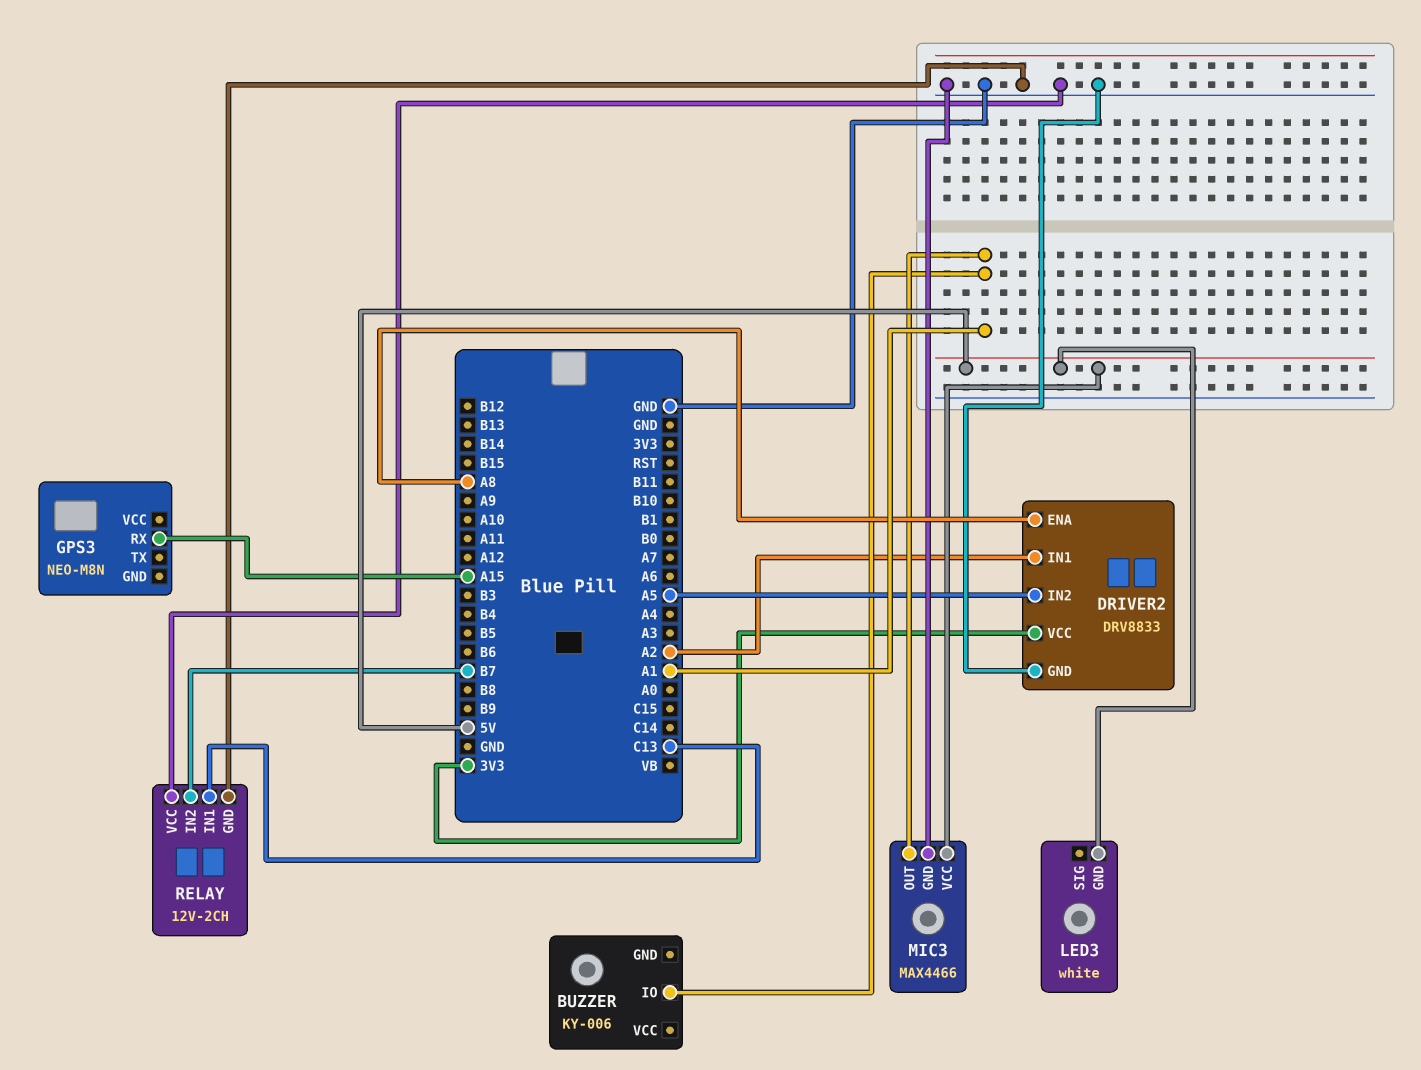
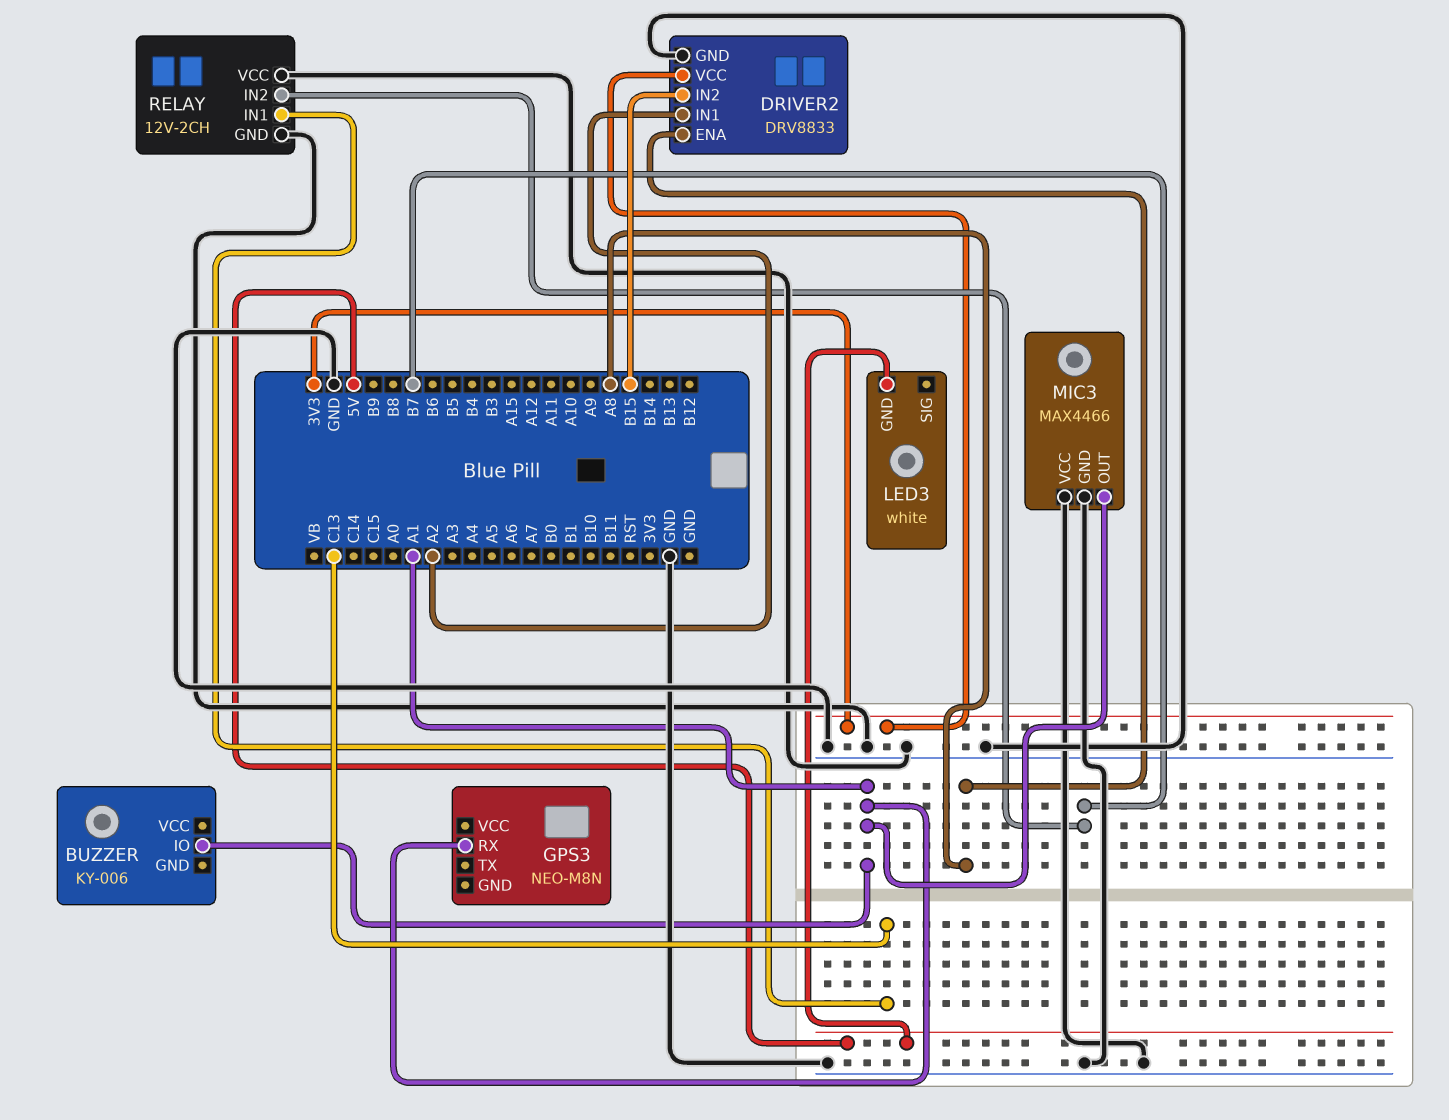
DRIVER2 pin IN2: A5 -> B15
GPS3 pin RX: A15 -> A1
MIC3 pin VCC: 5V -> GND

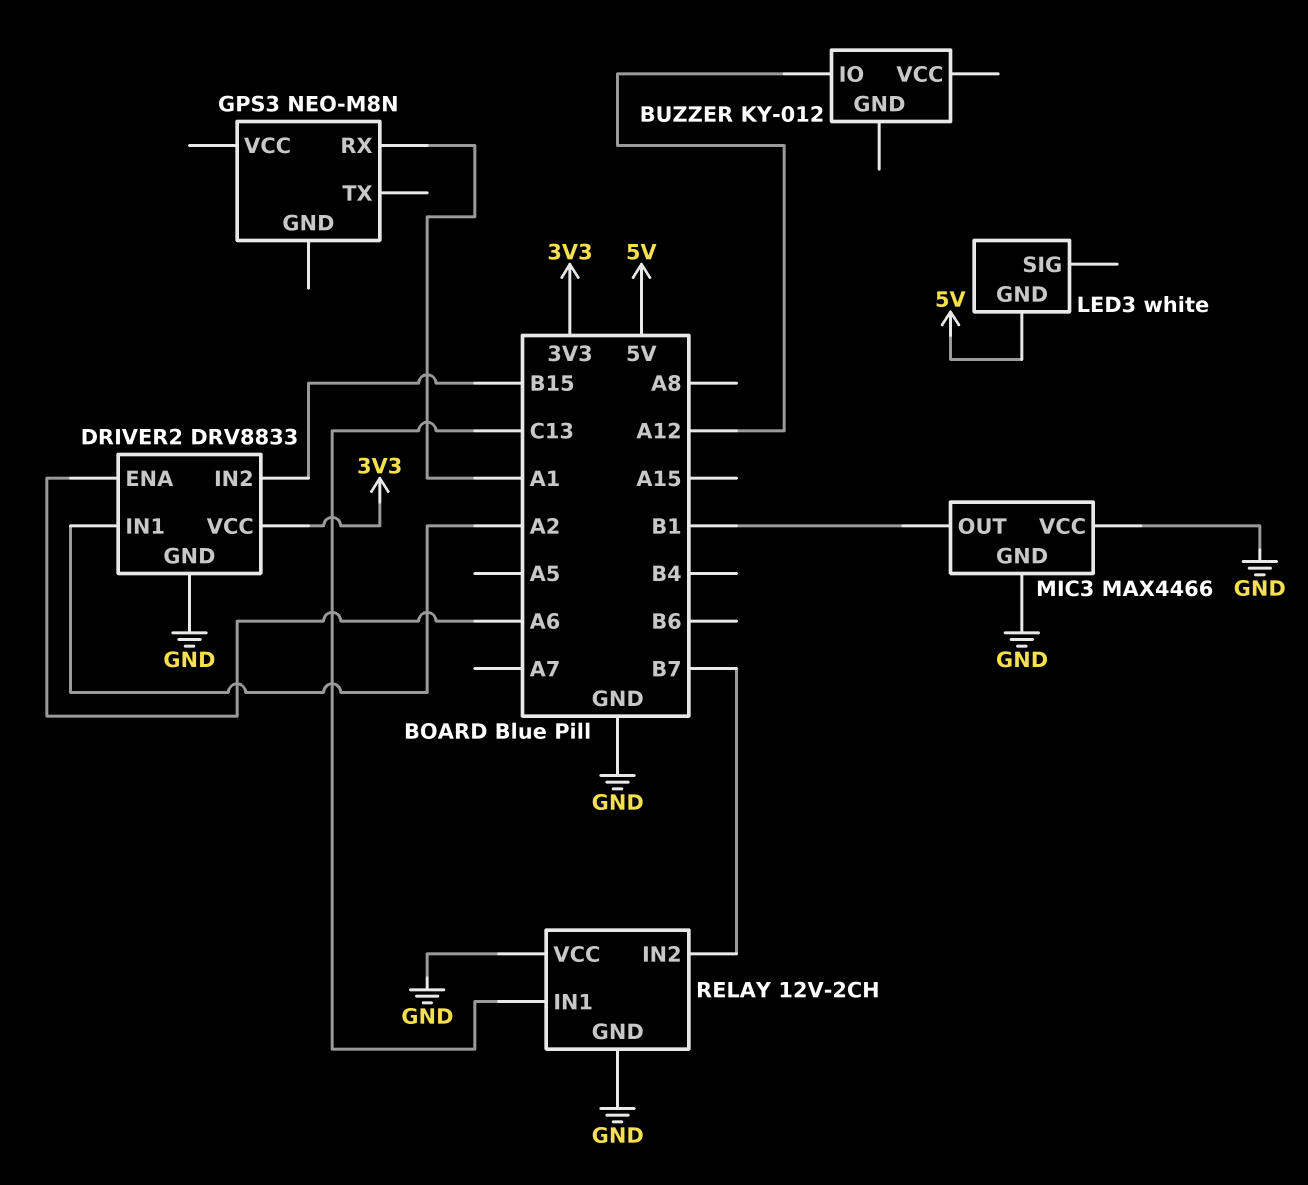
BUZZER: KY-006 -> KY-012
BUZZER pin IO: A1 -> A12
DRIVER2 pin ENA: A8 -> A6
MIC3 pin OUT: A1 -> B1

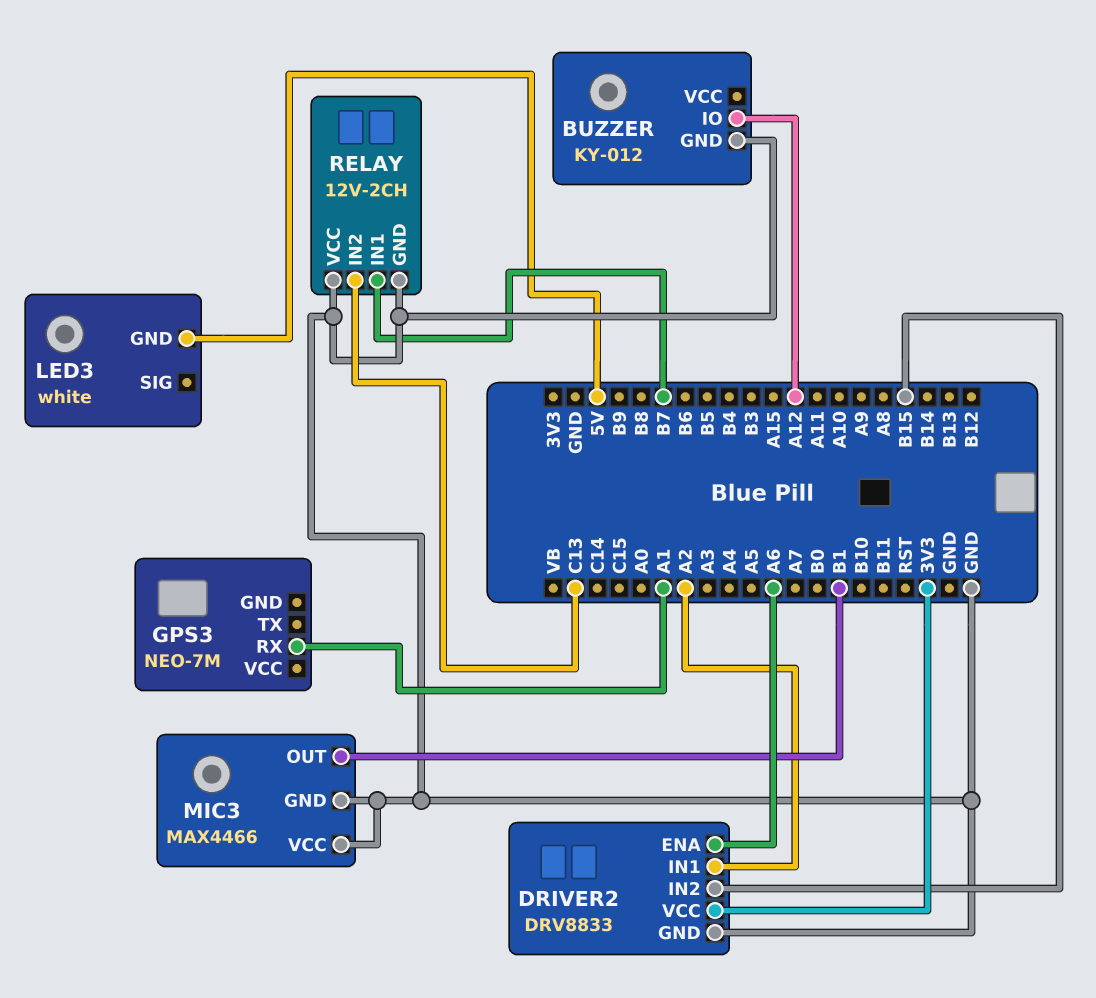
BUZZER pin GND: none -> GND
GPS3: NEO-M8N -> NEO-7M
RELAY pin IN1: C13 -> B7
RELAY pin IN2: B7 -> C13

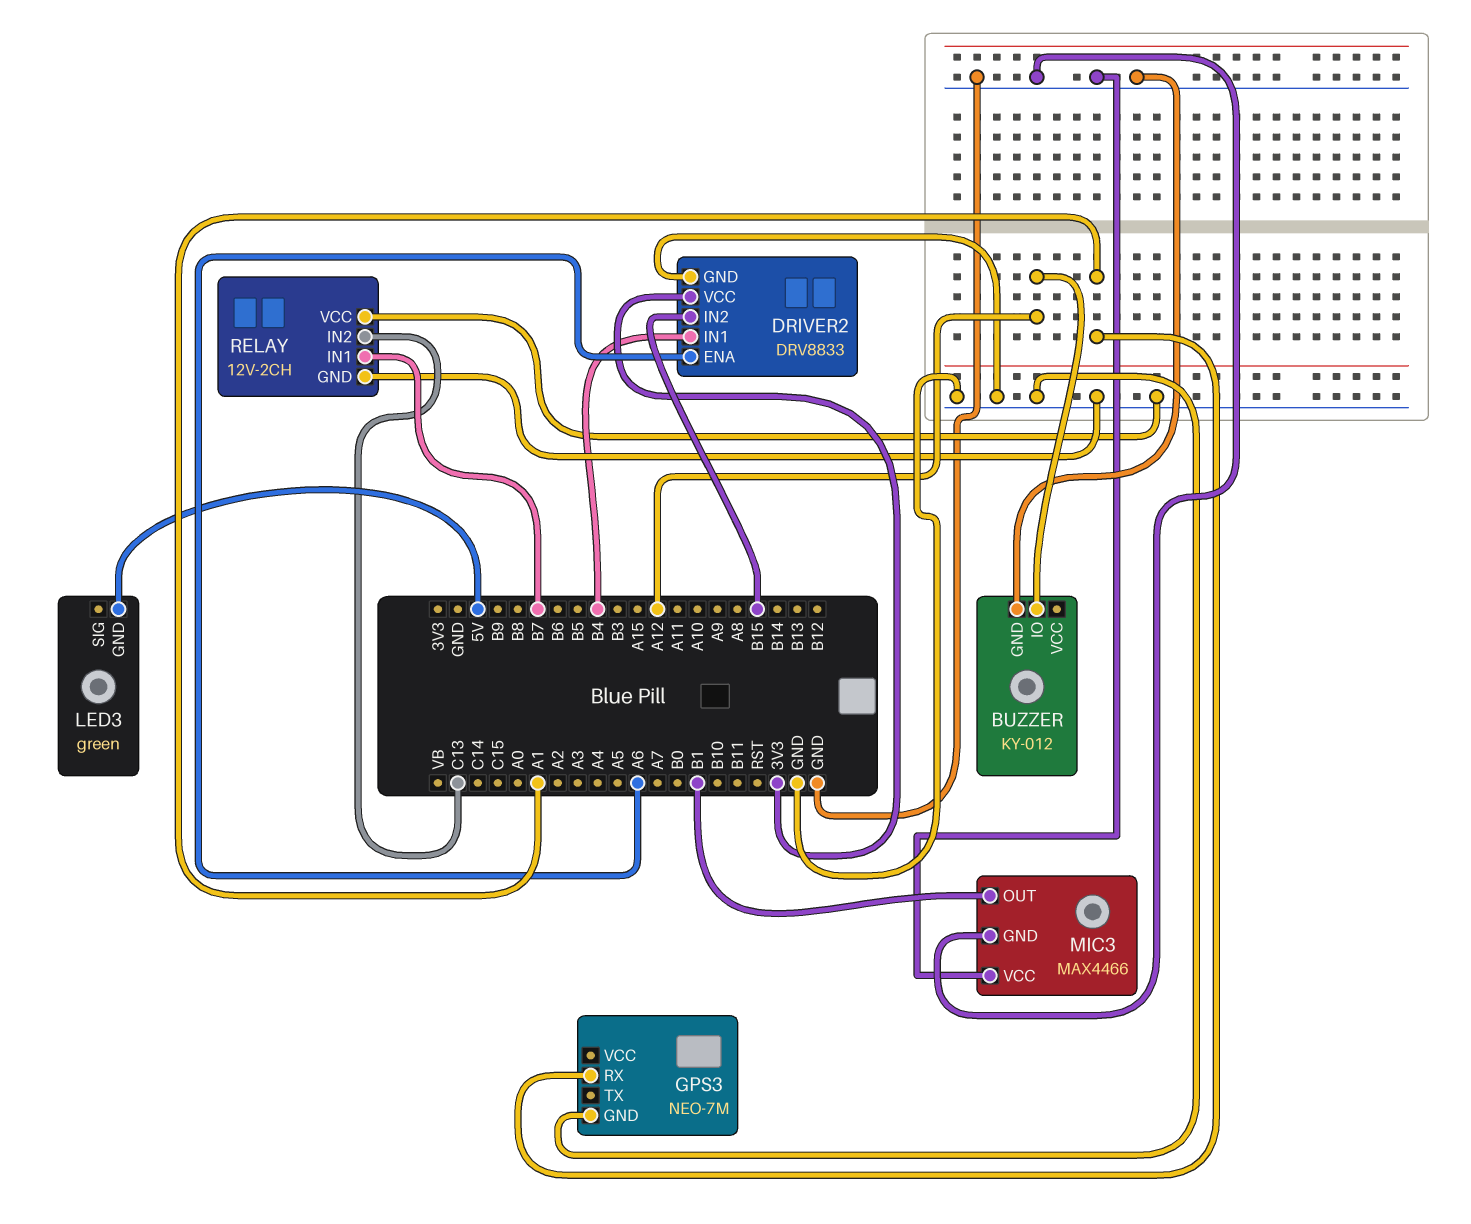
DRIVER2 pin IN1: A2 -> B4
GPS3 pin GND: none -> GND
LED3: white -> green

